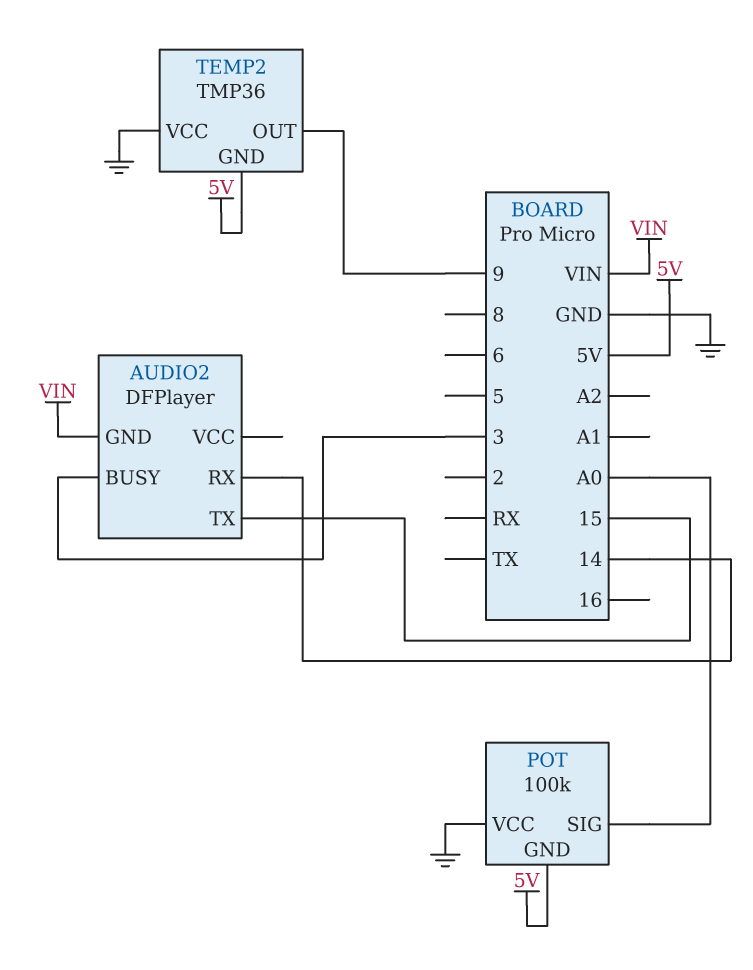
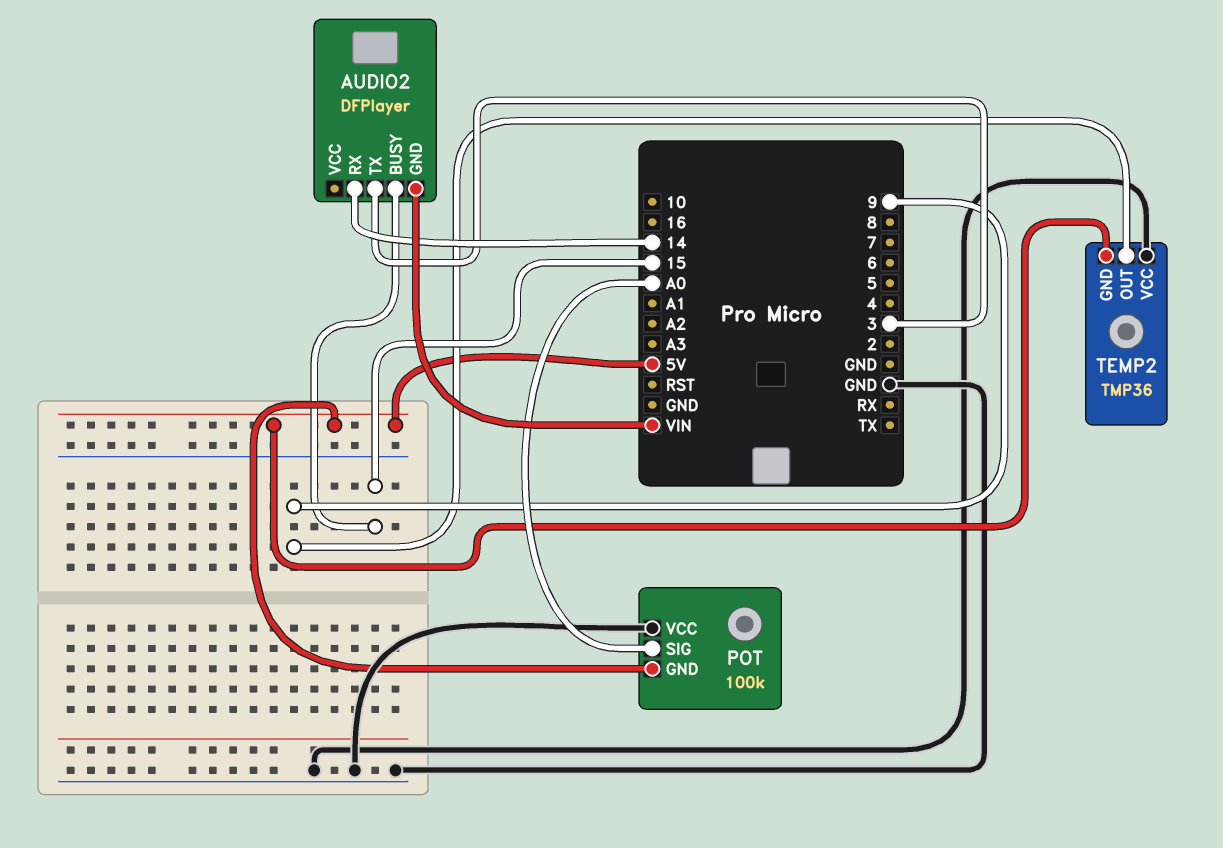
AUDIO2 pin BUSY: 3 -> 15
AUDIO2 pin TX: 15 -> 3

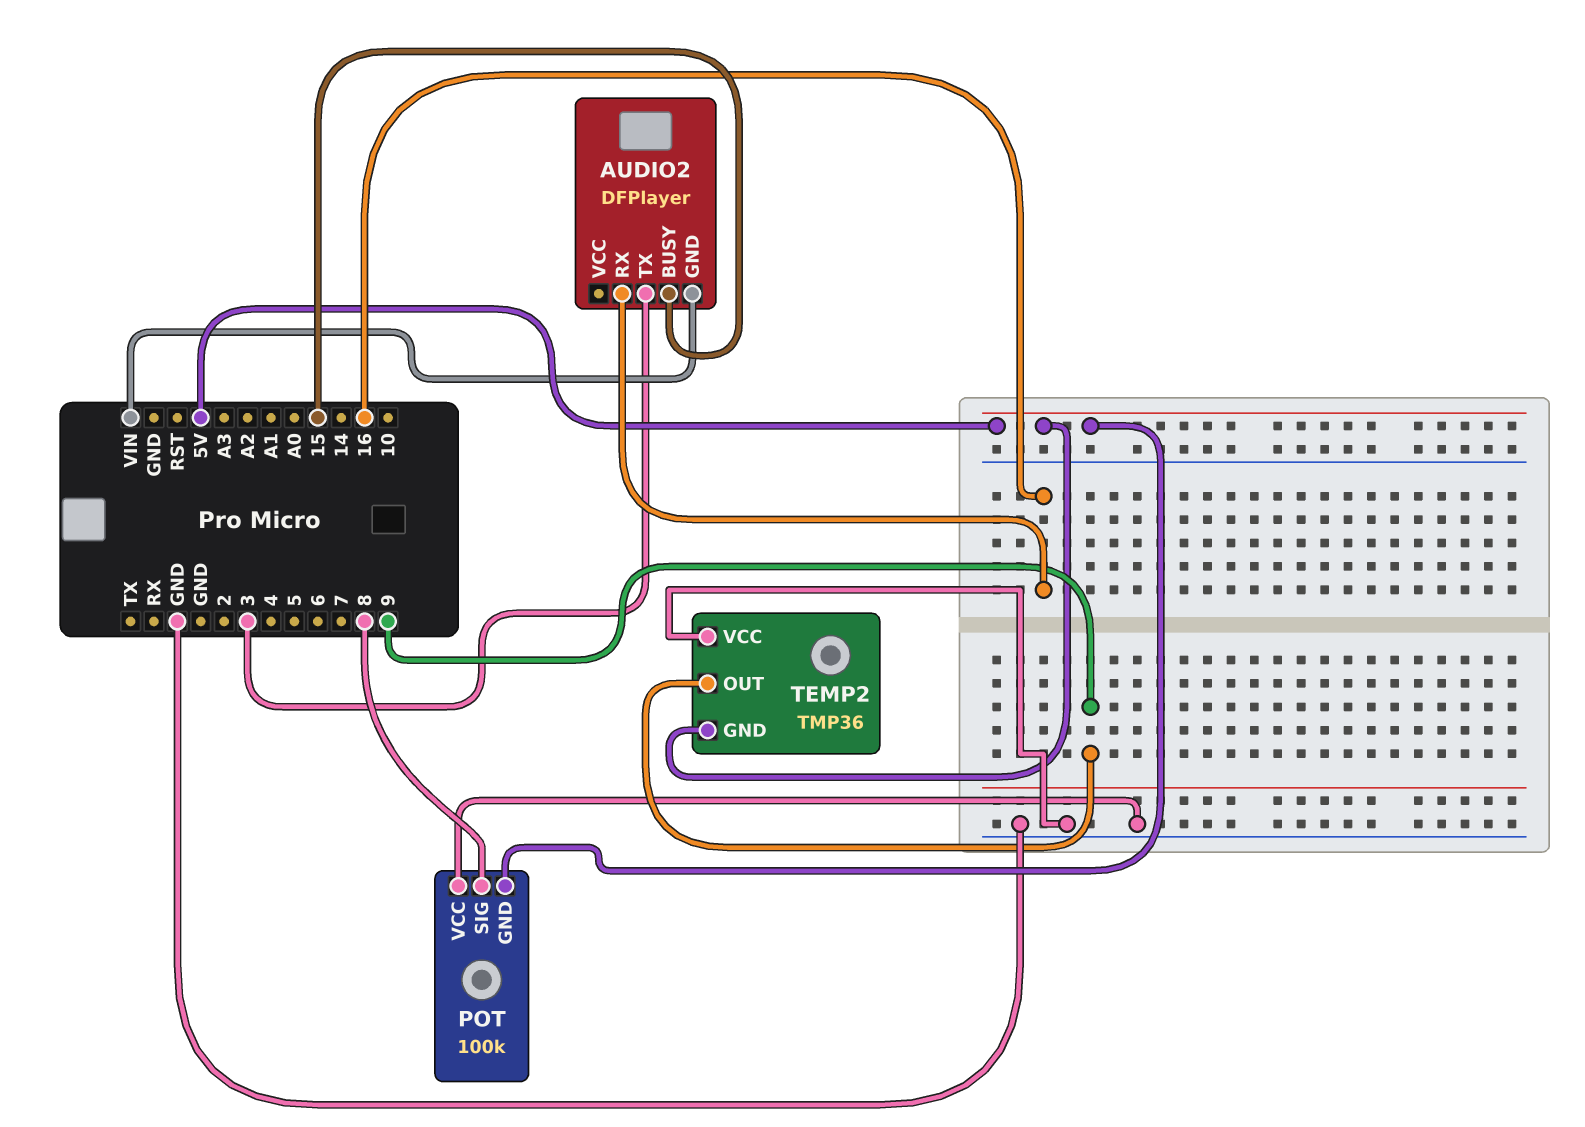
AUDIO2 pin RX: 14 -> 16
POT pin SIG: A0 -> 8

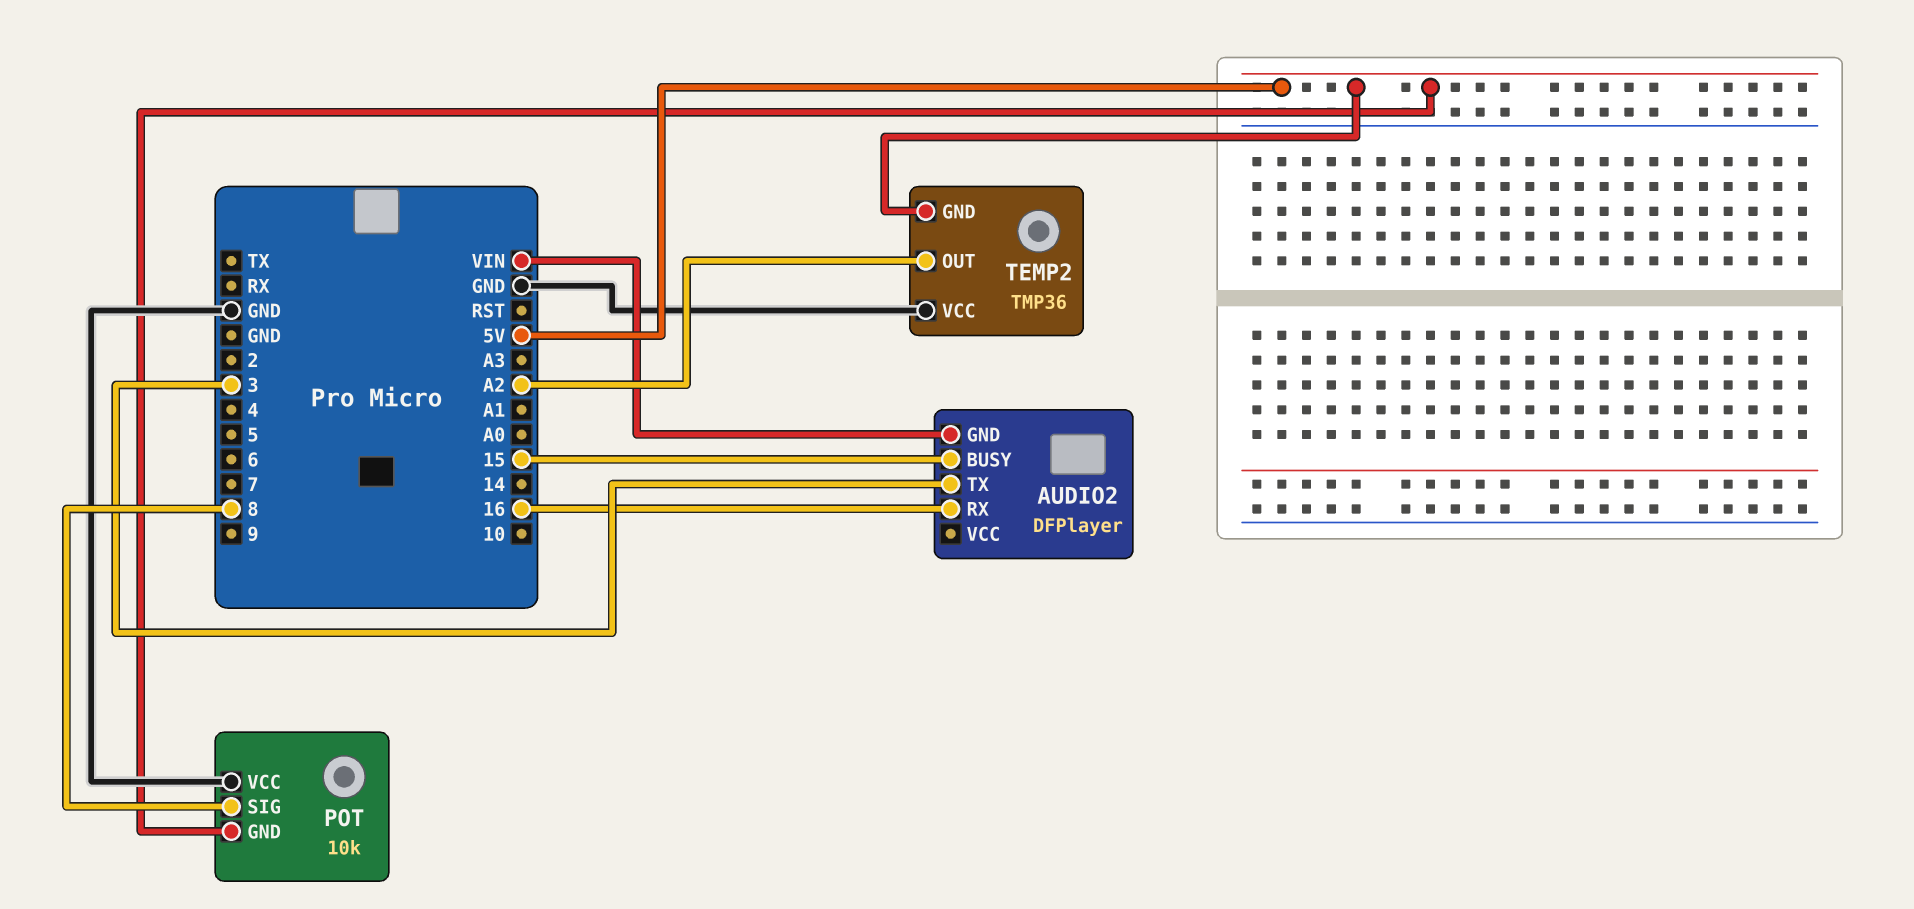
POT: 100k -> 10k
TEMP2 pin OUT: 9 -> A2

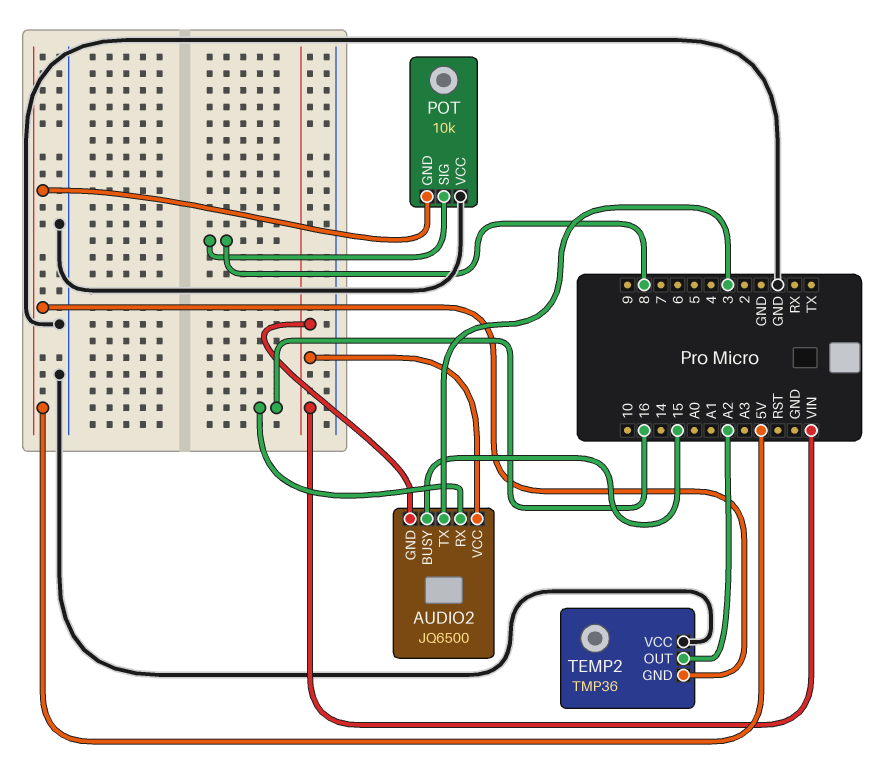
AUDIO2: DFPlayer -> JQ6500
AUDIO2 pin VCC: none -> VIN

